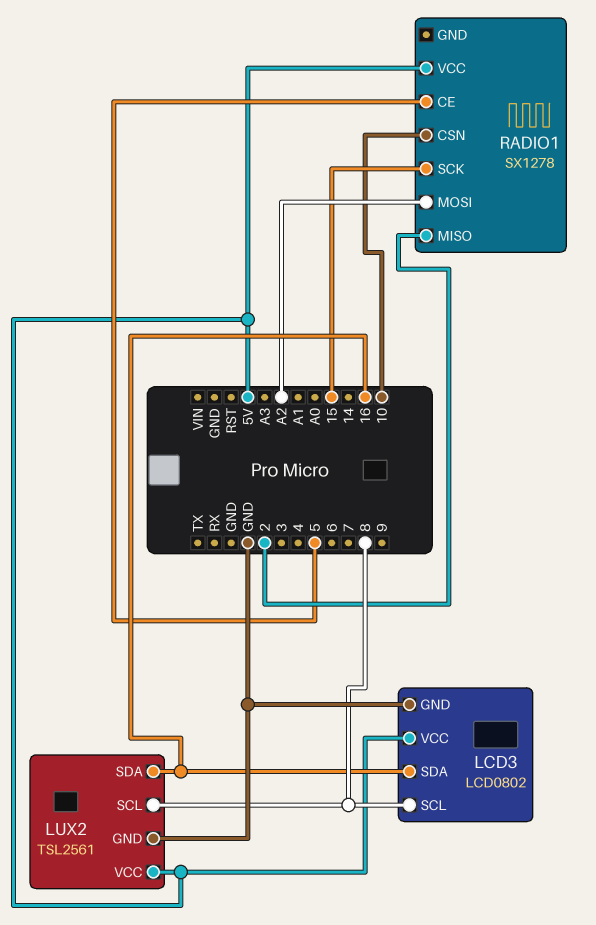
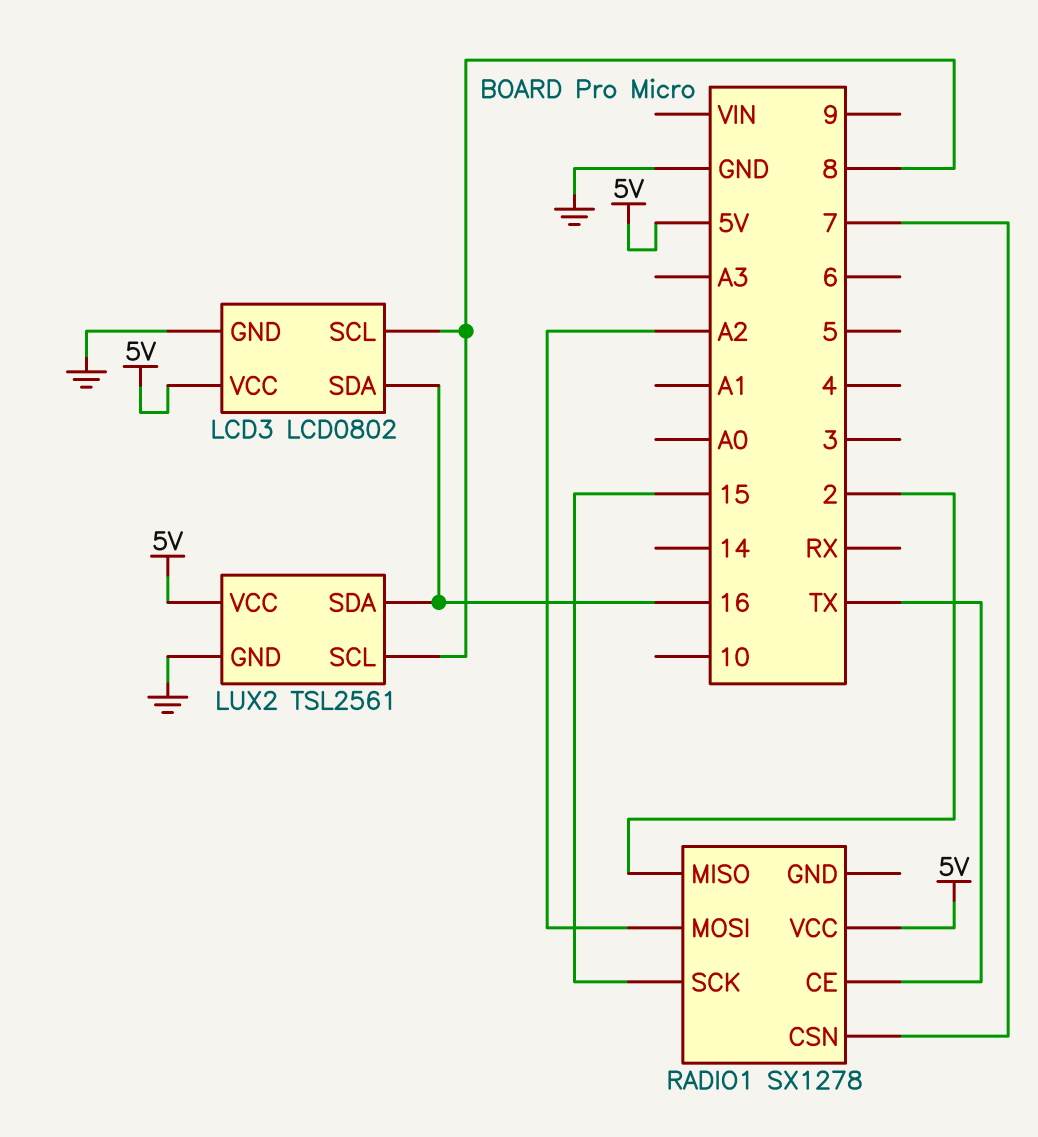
RADIO1 pin CE: 5 -> TX
RADIO1 pin CSN: 10 -> 7

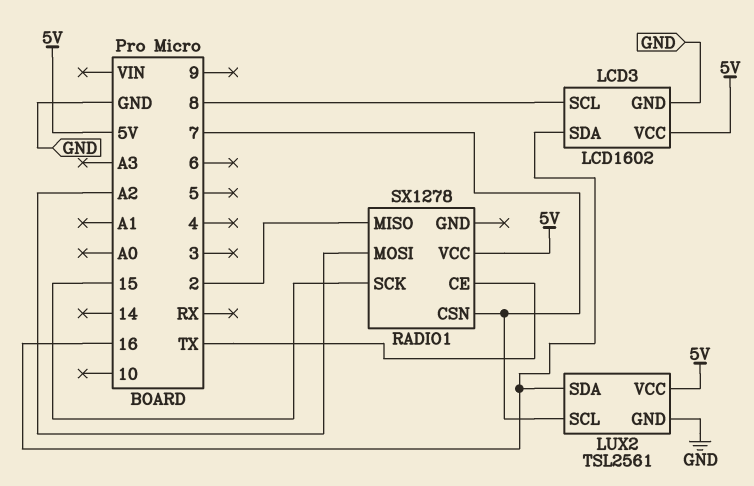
LCD3: LCD0802 -> LCD1602
LUX2 pin SCL: 8 -> 7

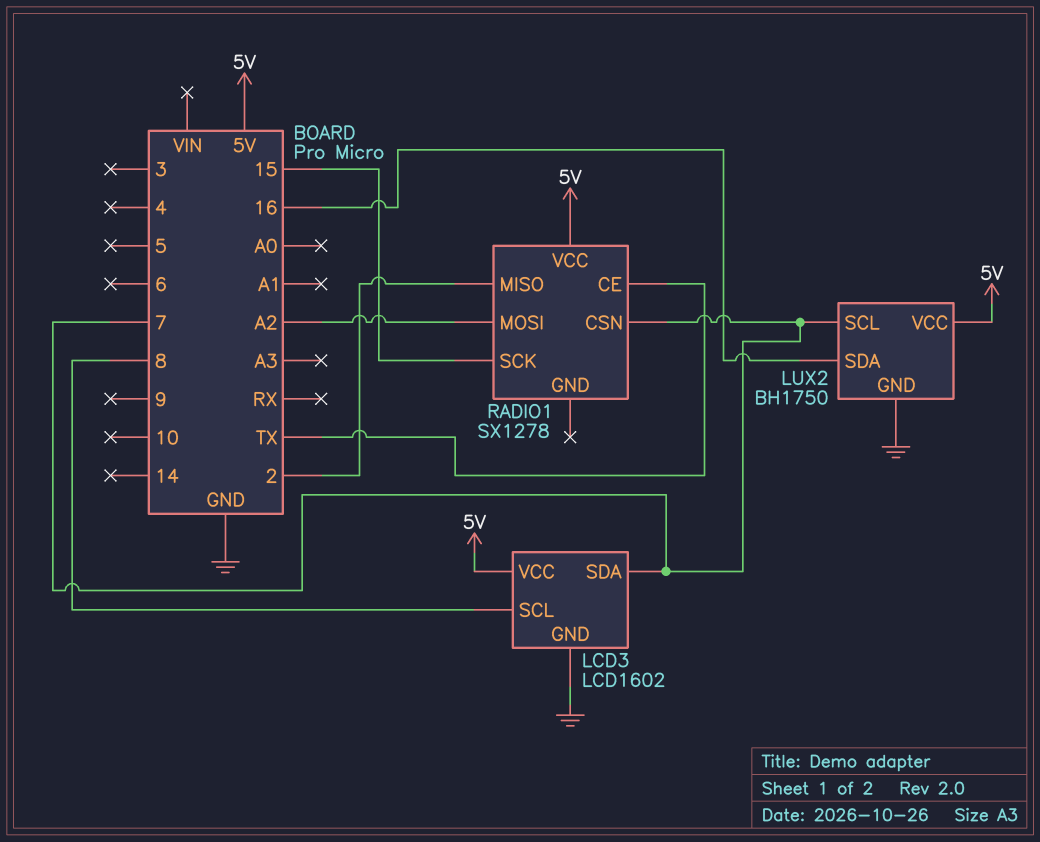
LCD3 pin SDA: 16 -> 7
LUX2: TSL2561 -> BH1750

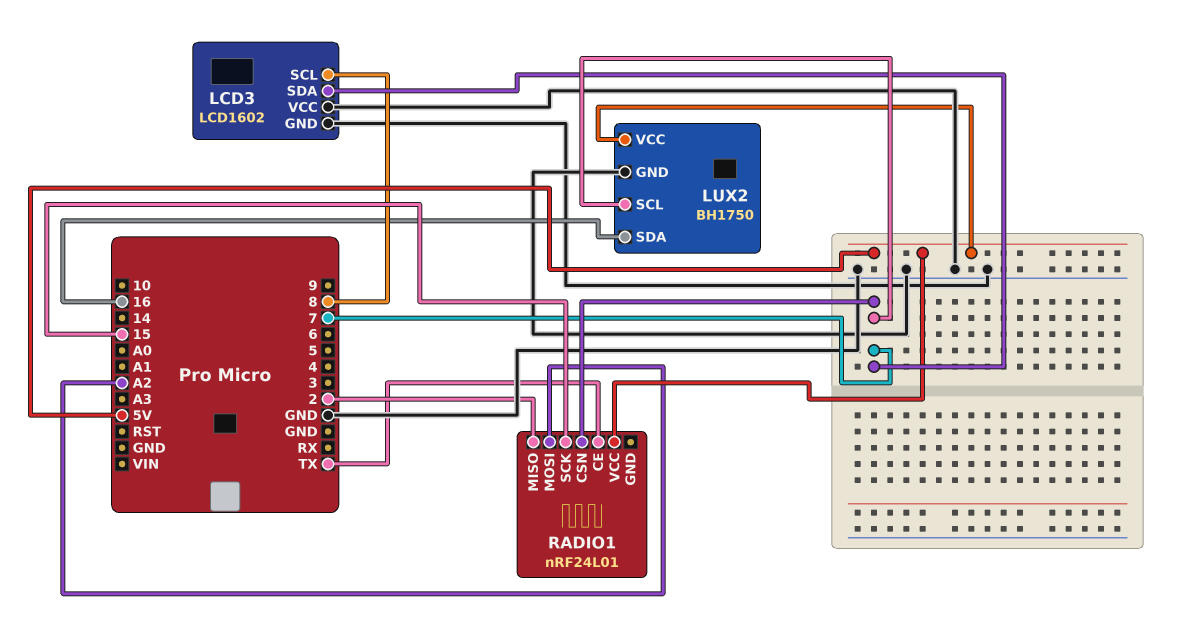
LCD3 pin VCC: 5V -> GND
RADIO1: SX1278 -> nRF24L01

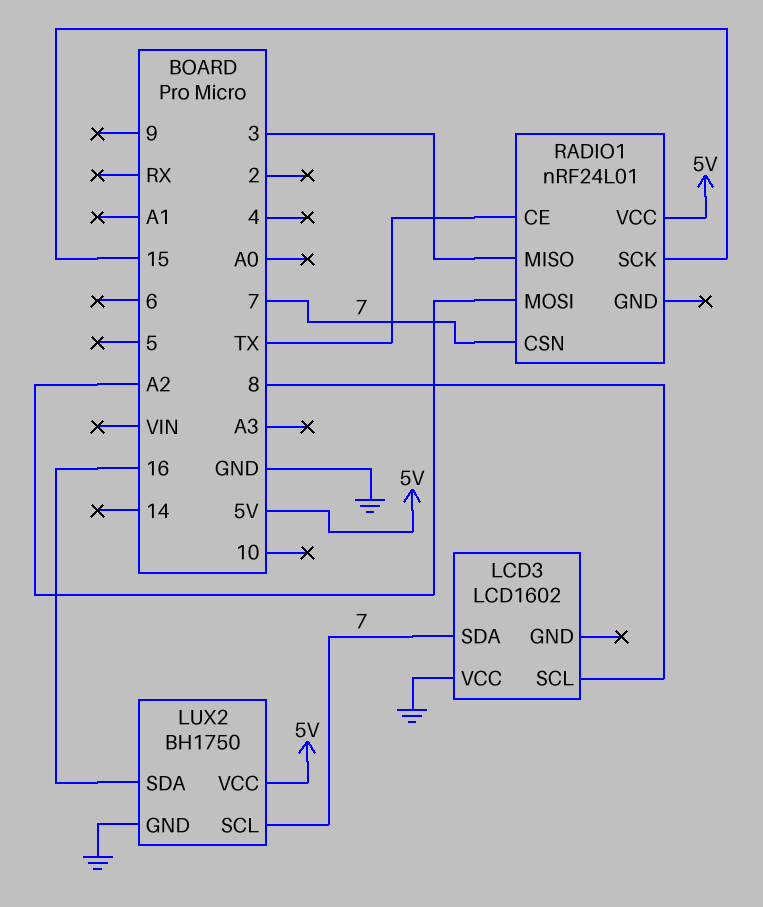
LCD3 pin GND: GND -> none
RADIO1 pin MISO: 2 -> 3

